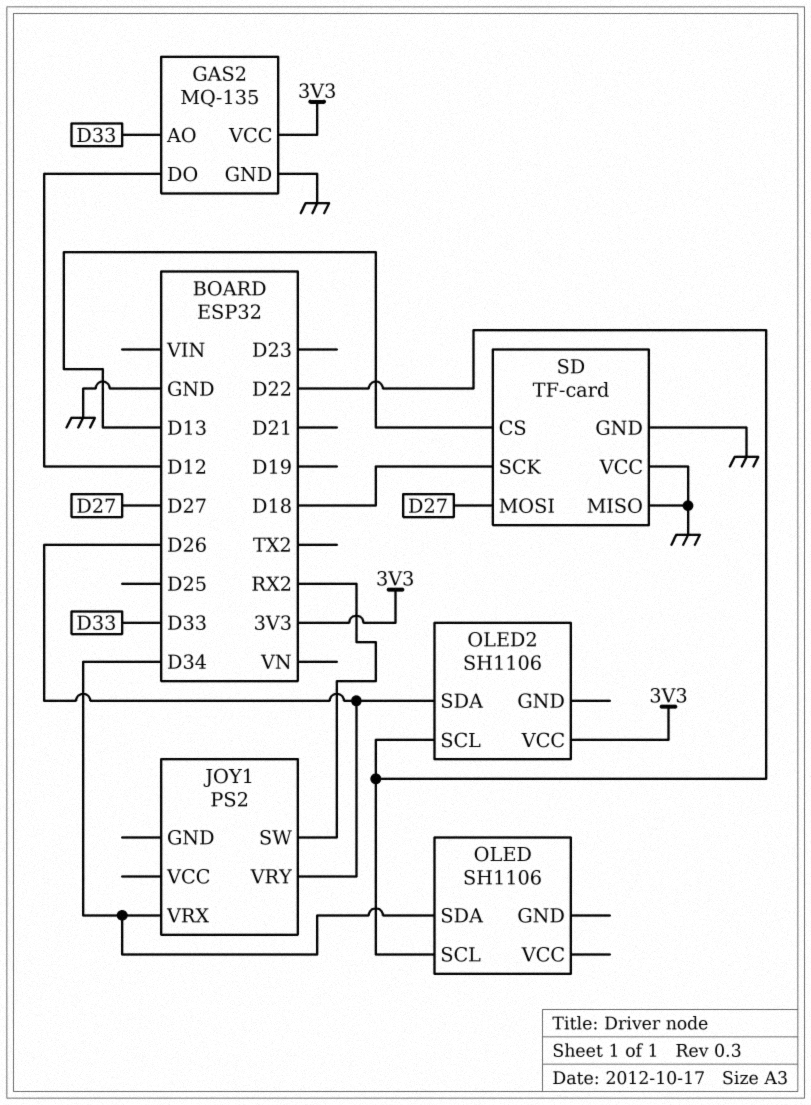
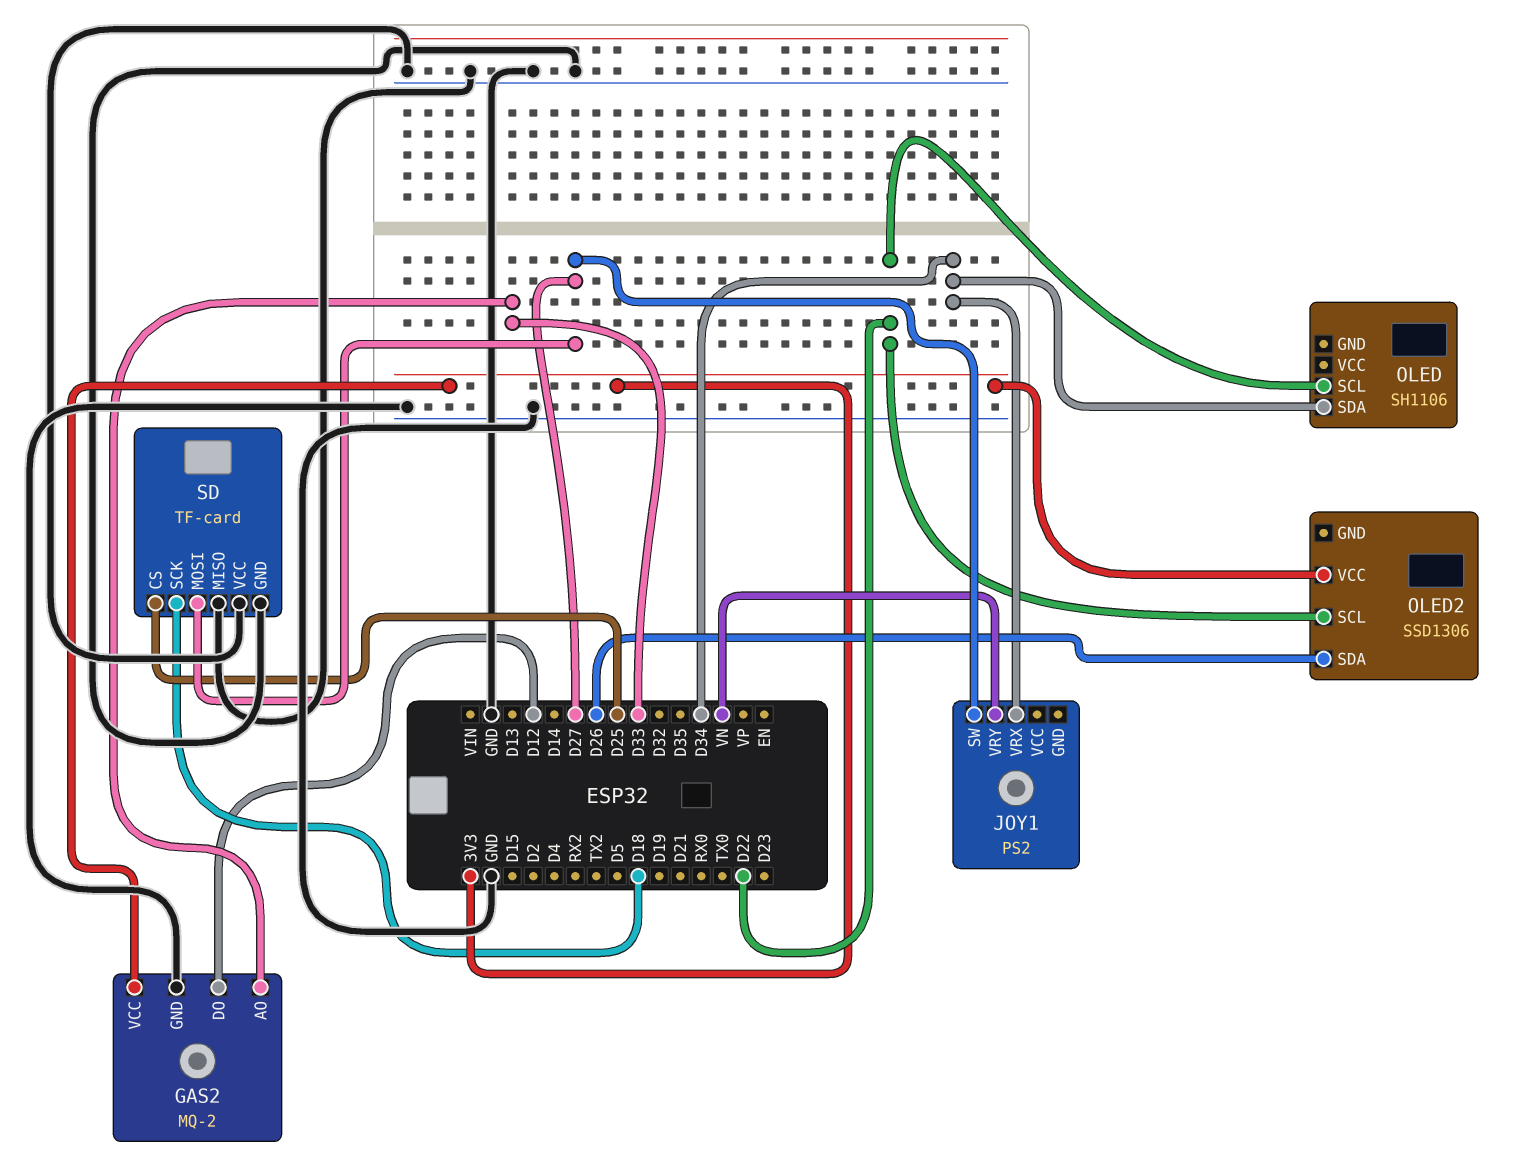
GAS2: MQ-135 -> MQ-2
JOY1 pin SW: RX2 -> D27
JOY1 pin VRY: D26 -> VN
OLED2: SH1106 -> SSD1306
SD pin CS: D13 -> D25

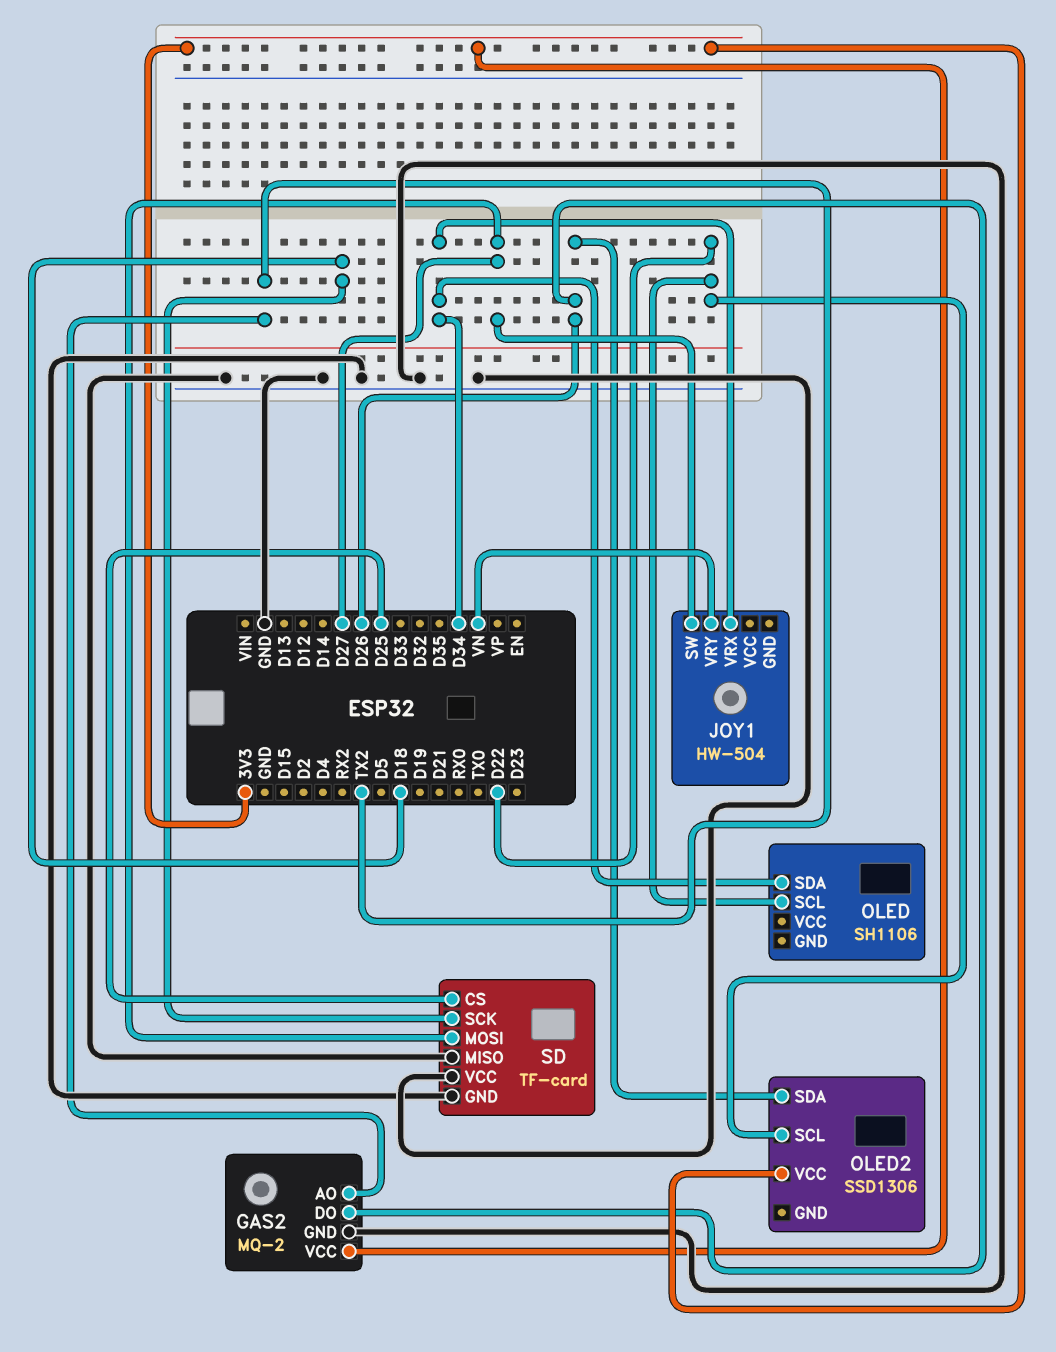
GAS2 pin AO: D33 -> TX2
GAS2 pin DO: D12 -> D26
JOY1: PS2 -> HW-504

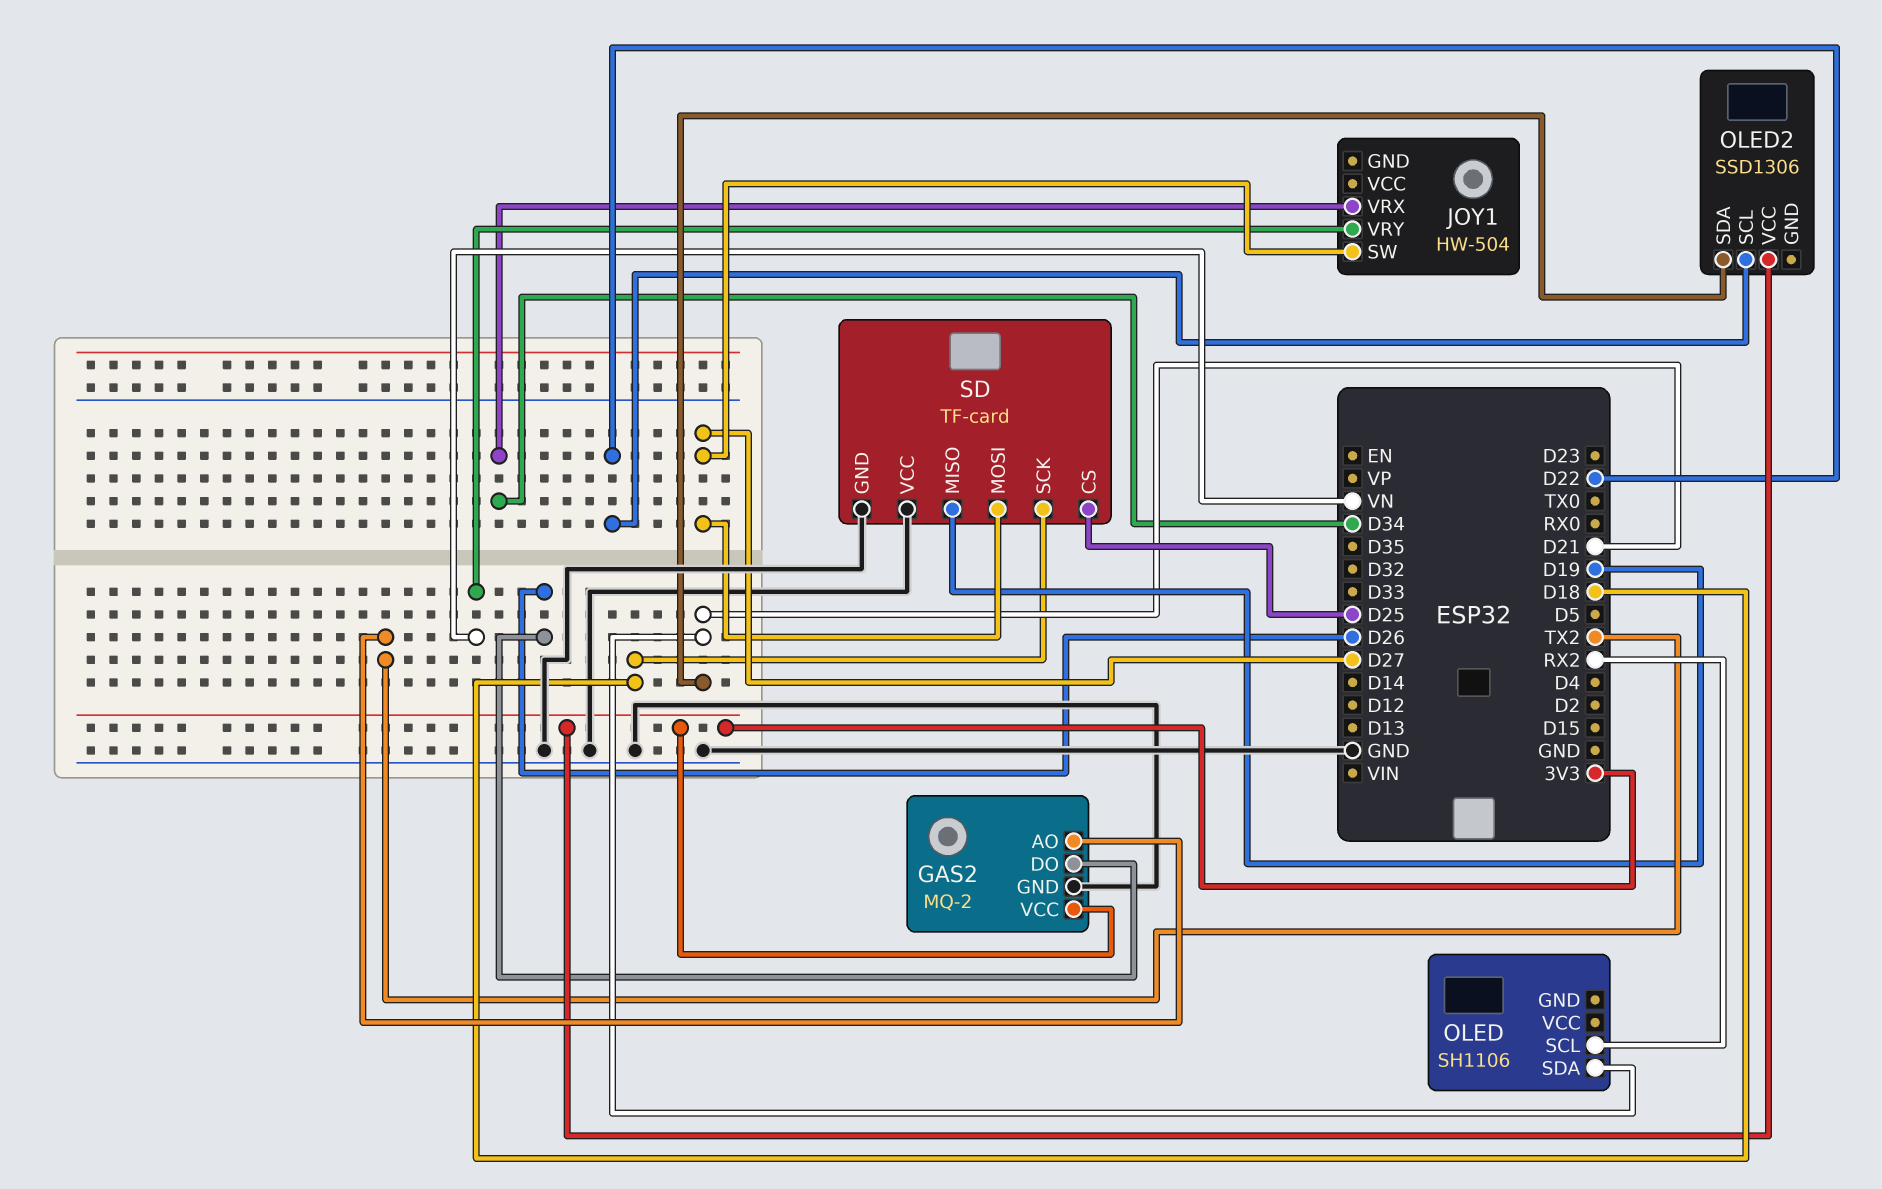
OLED pin SCL: D22 -> RX2
OLED pin SDA: D34 -> D21
OLED2 pin SDA: D26 -> D21
SD pin MISO: GND -> D19

